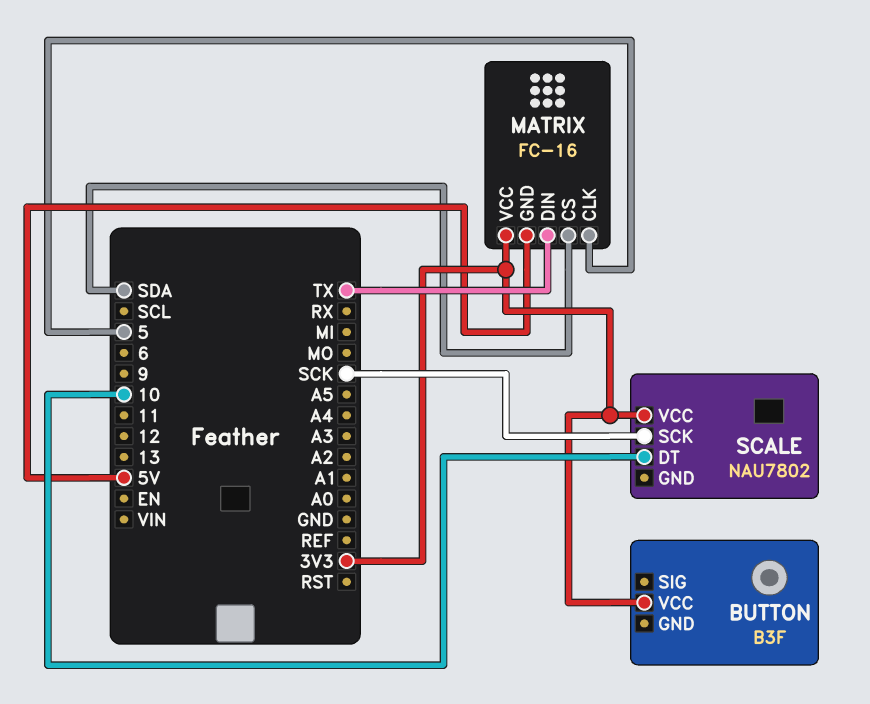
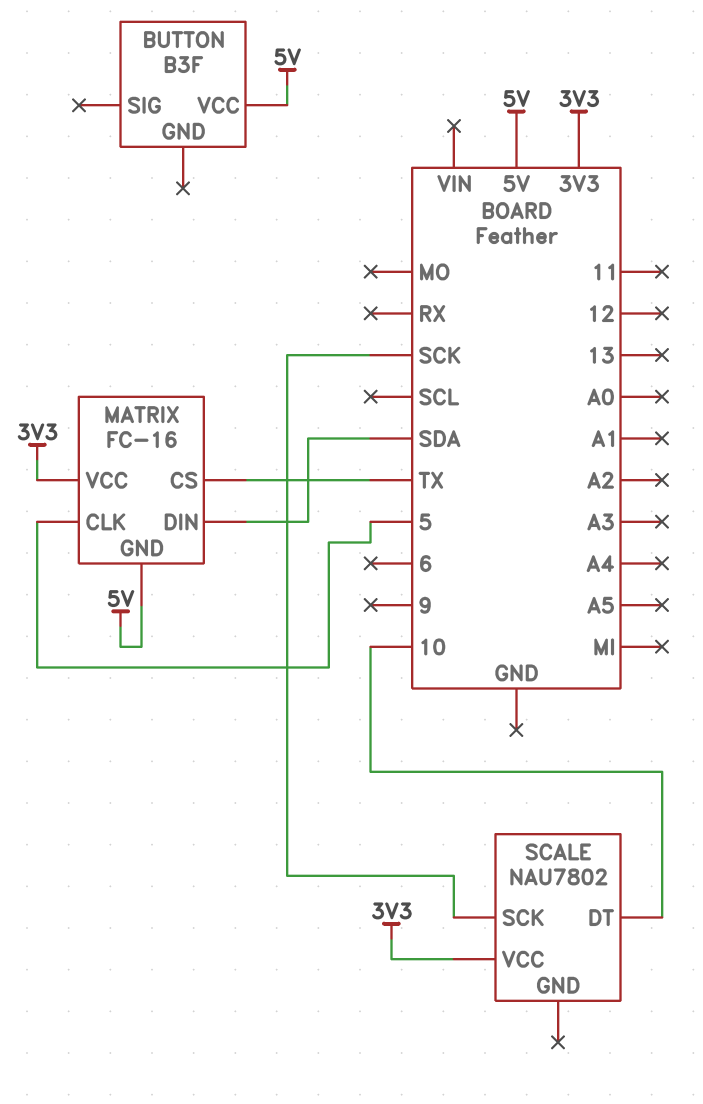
BUTTON pin VCC: 3V3 -> 5V
MATRIX pin CS: SDA -> TX
MATRIX pin DIN: TX -> SDA

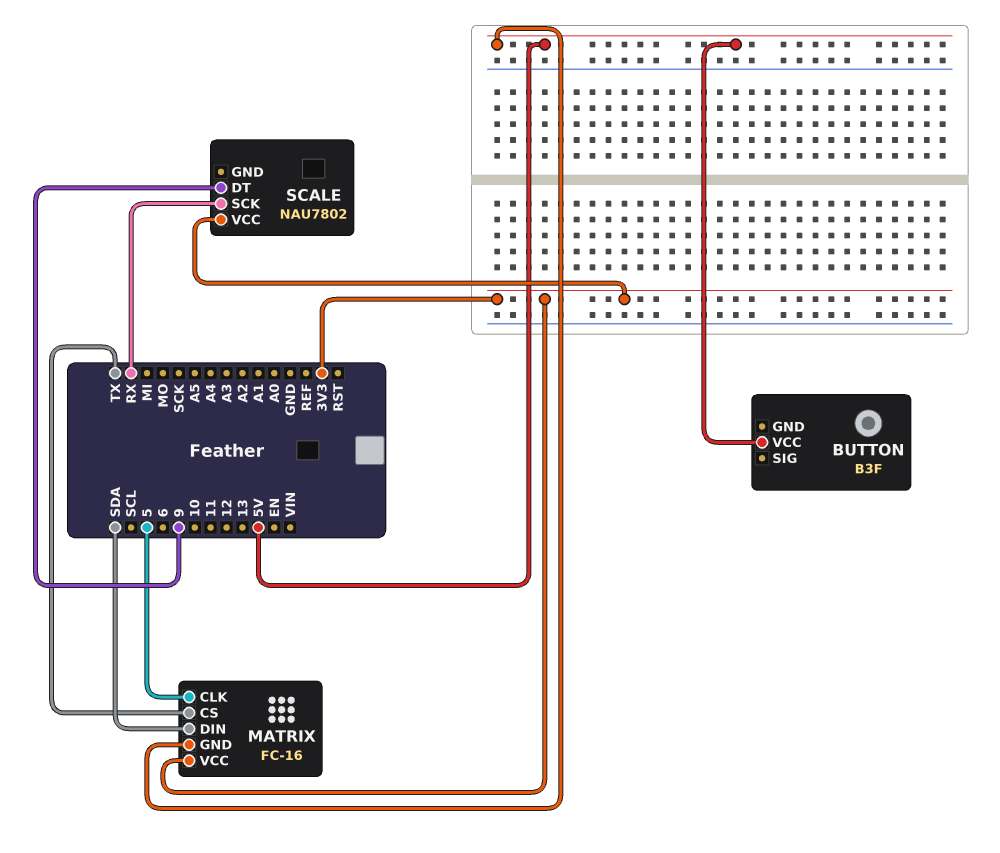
SCALE pin DT: 10 -> 9
SCALE pin SCK: SCK -> RX

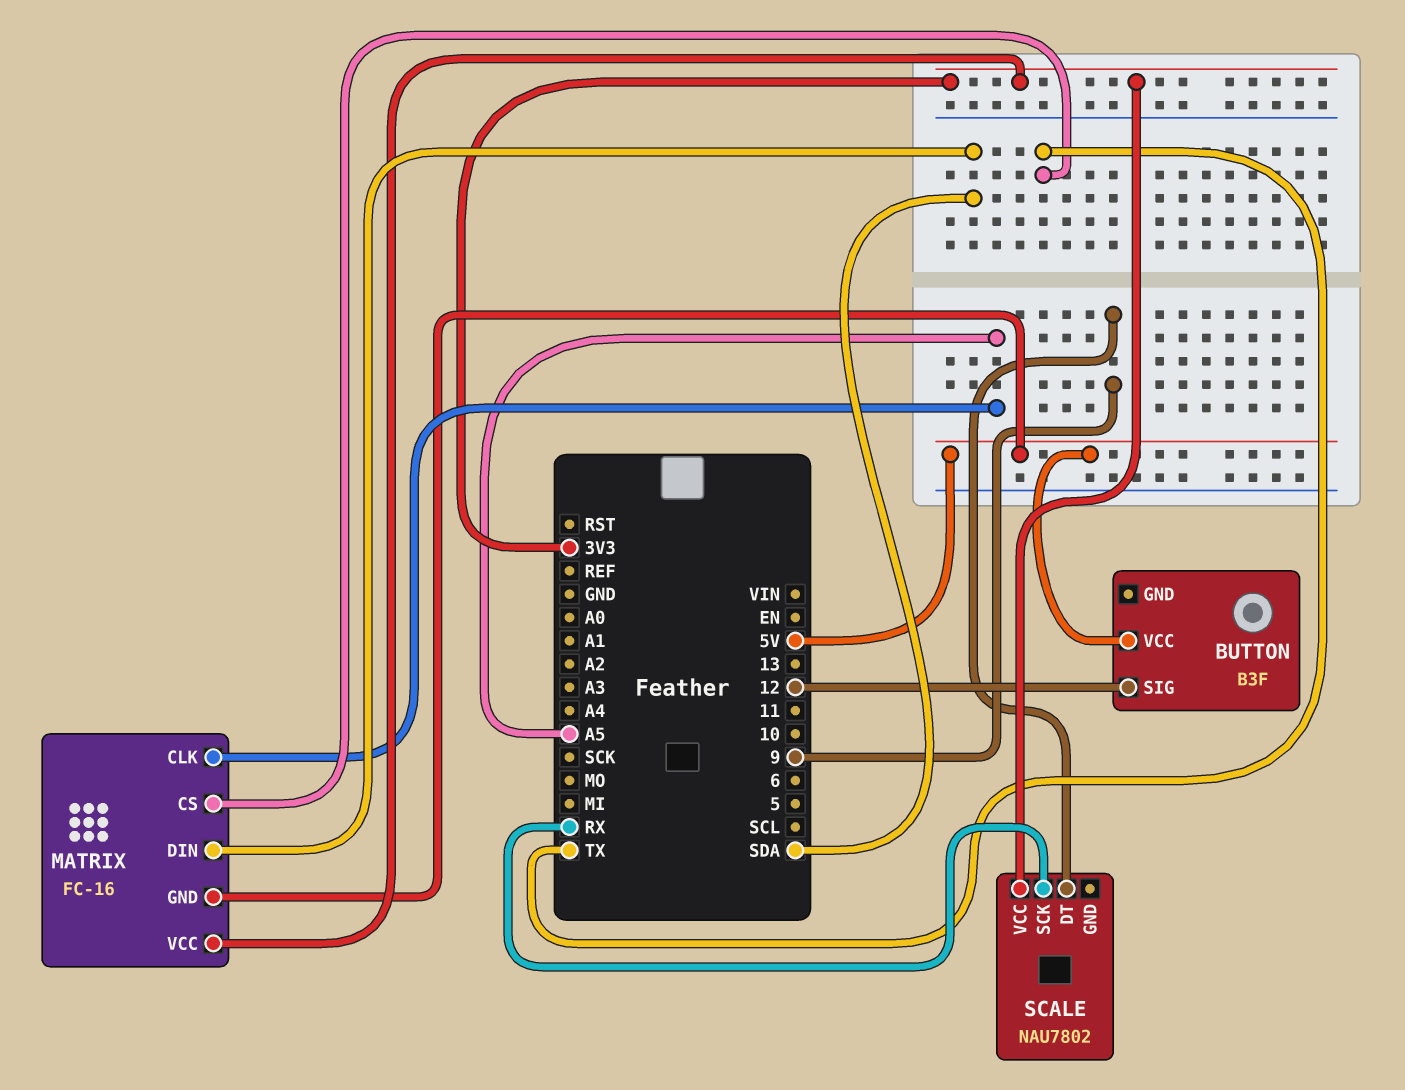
BUTTON pin SIG: none -> 12
MATRIX pin CLK: 5 -> A5

